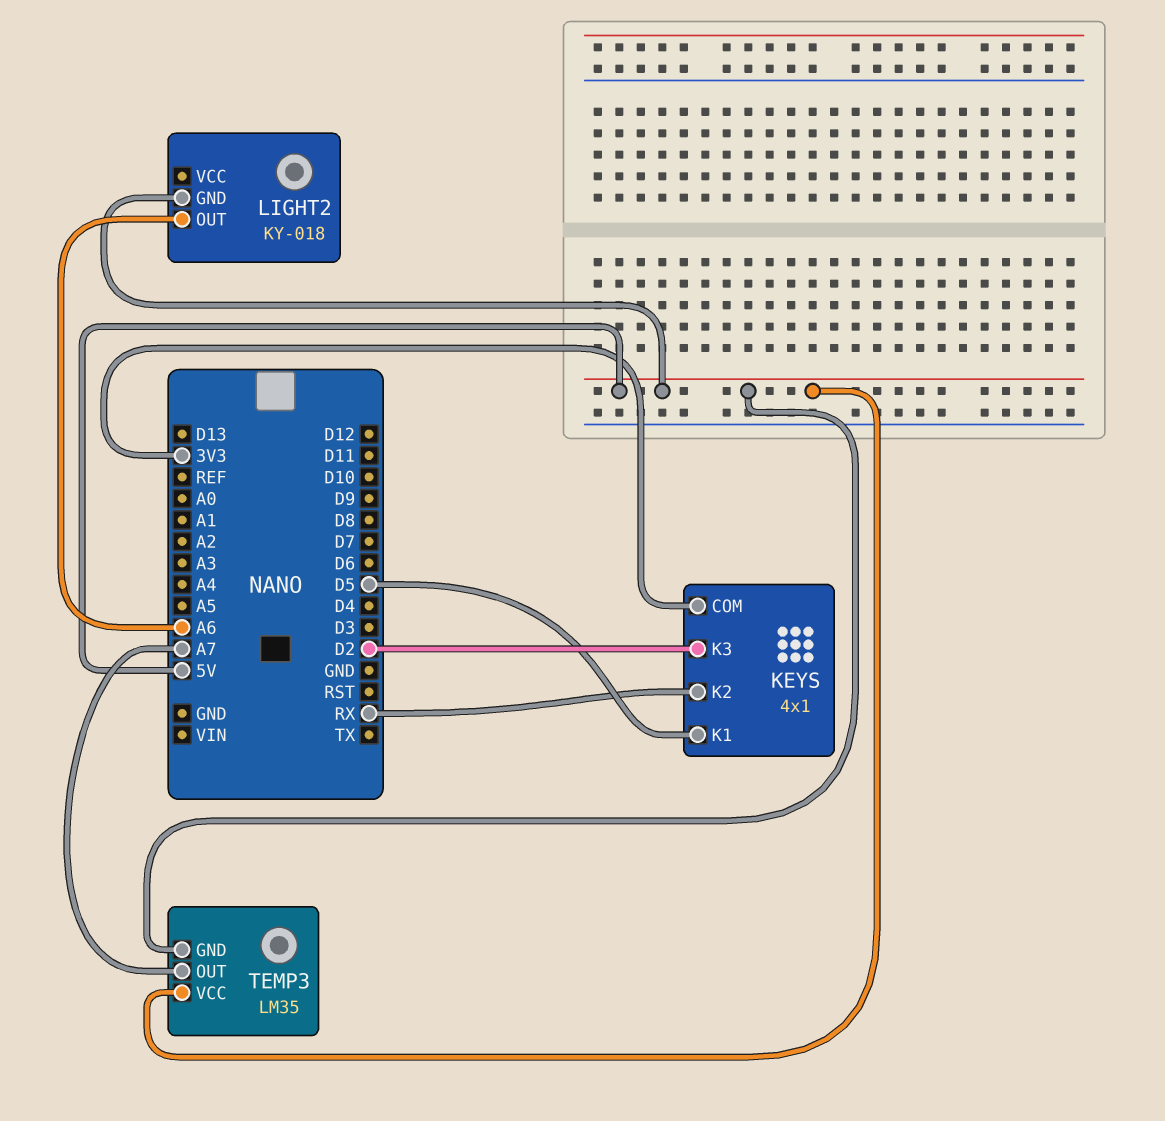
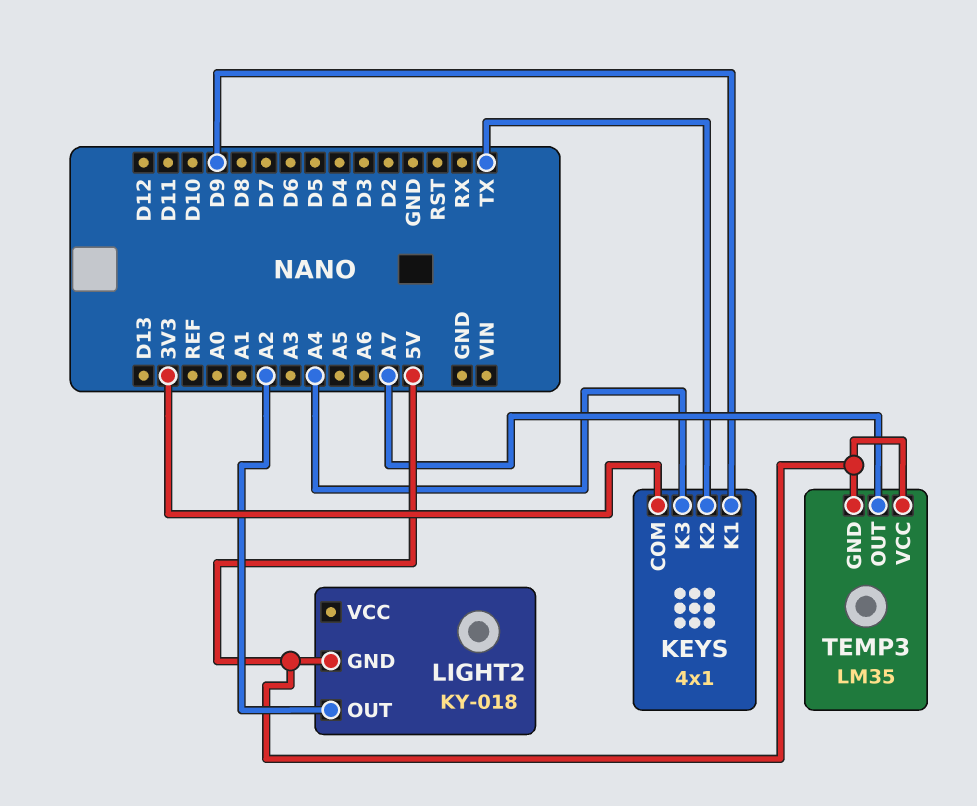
KEYS pin K1: D5 -> D9
KEYS pin K2: RX -> TX
KEYS pin K3: D2 -> A4
LIGHT2 pin OUT: A6 -> A2

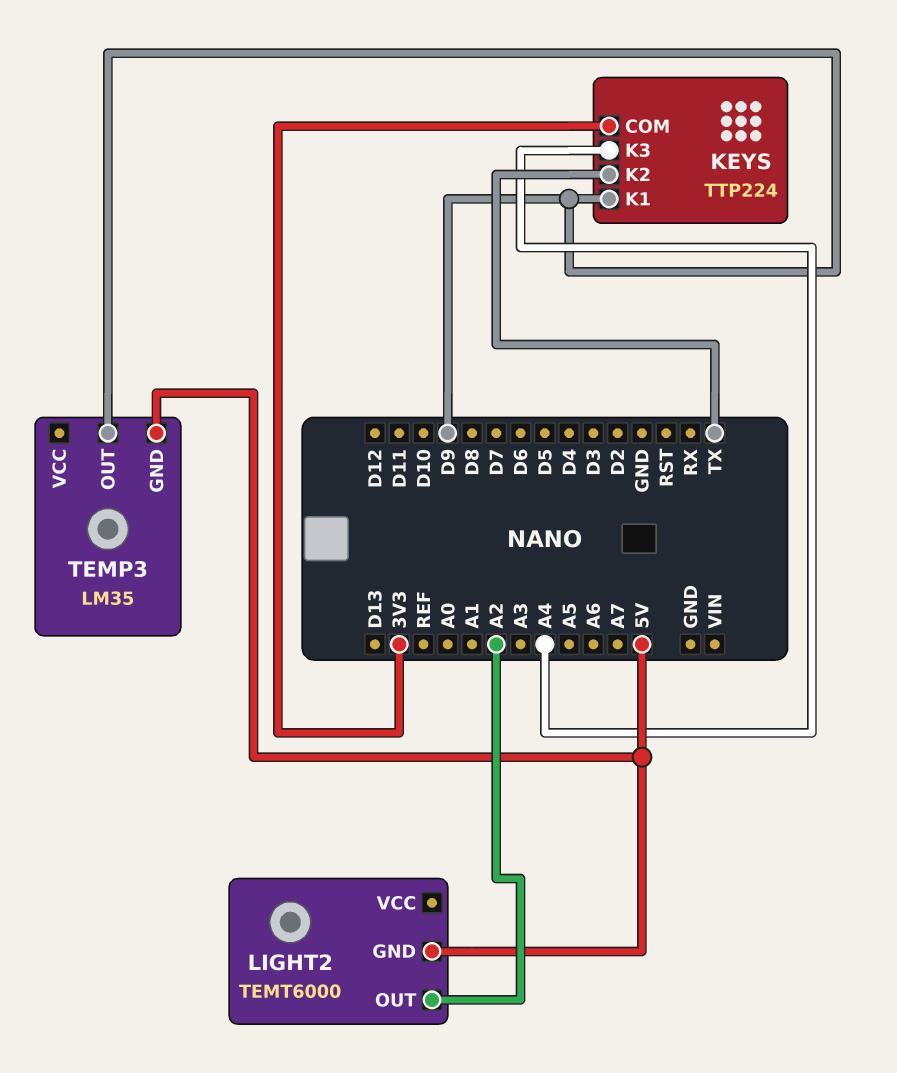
KEYS: 4x1 -> TTP224
LIGHT2: KY-018 -> TEMT6000
TEMP3 pin OUT: A7 -> D9
TEMP3 pin VCC: 5V -> none

